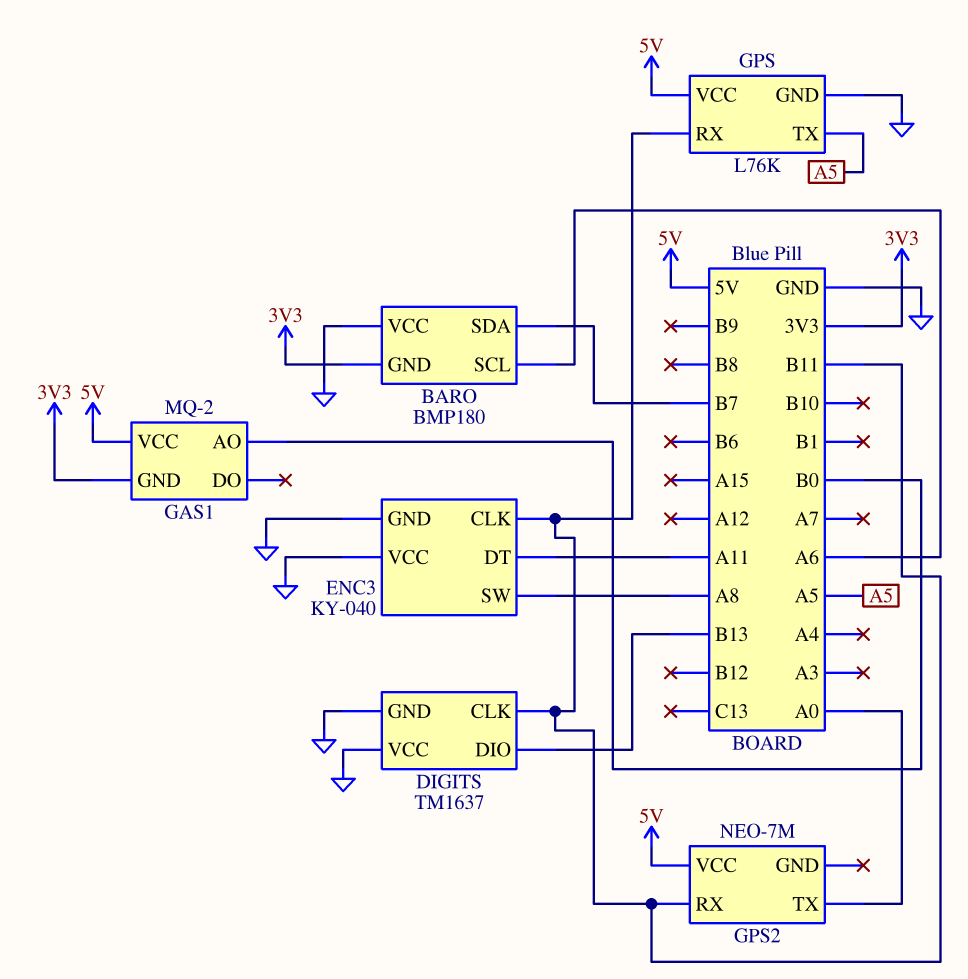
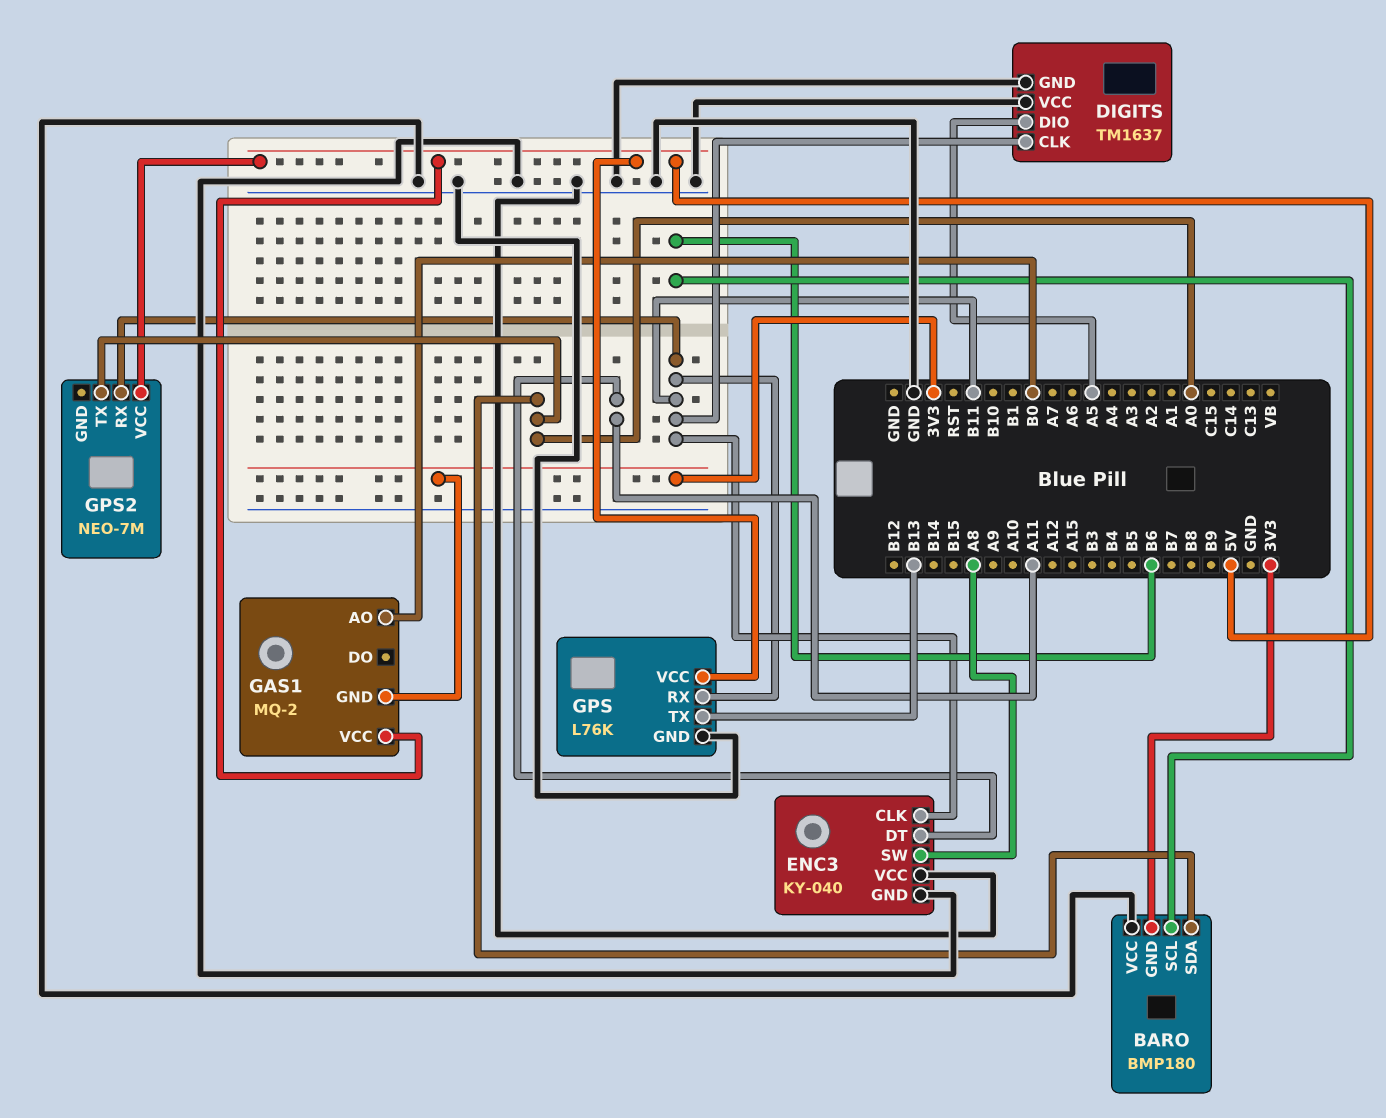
BARO pin SCL: A6 -> B6
BARO pin SDA: B7 -> A0
DIGITS pin DIO: B13 -> A5
GPS pin TX: A5 -> B13

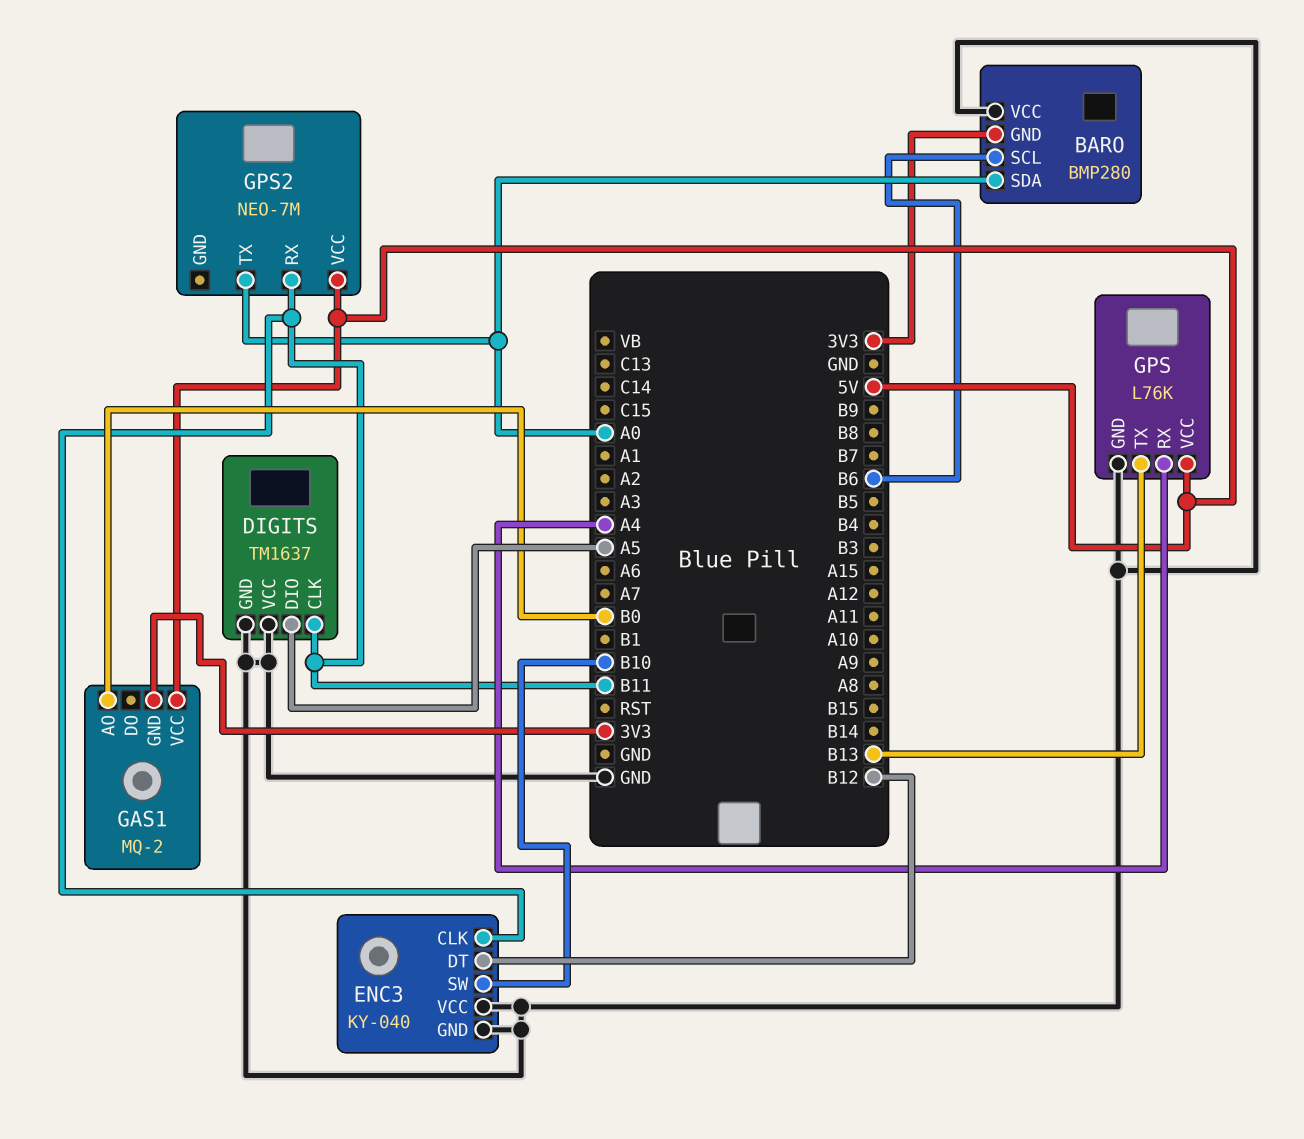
BARO: BMP180 -> BMP280
ENC3 pin DT: A11 -> B12
ENC3 pin SW: A8 -> B10
GPS pin RX: B11 -> A4

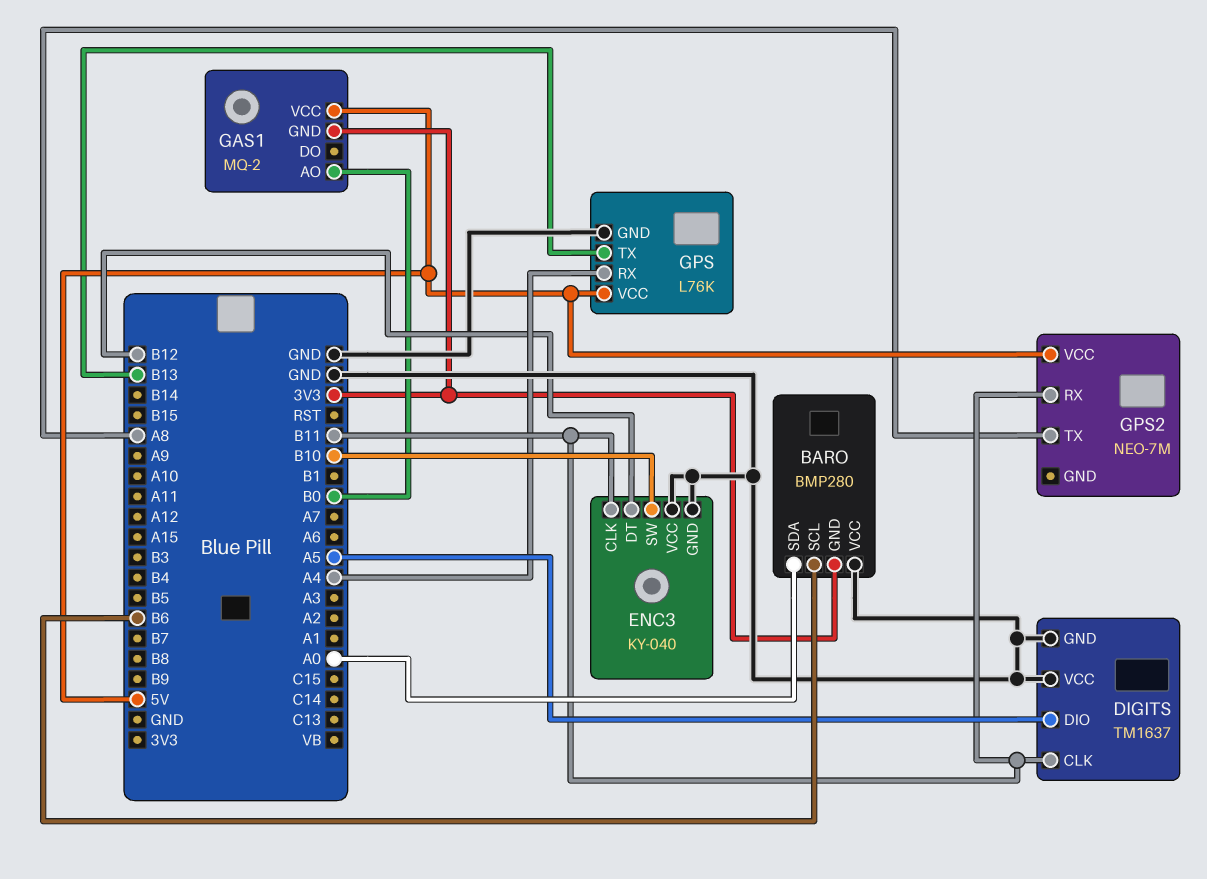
GPS2 pin TX: A0 -> A8

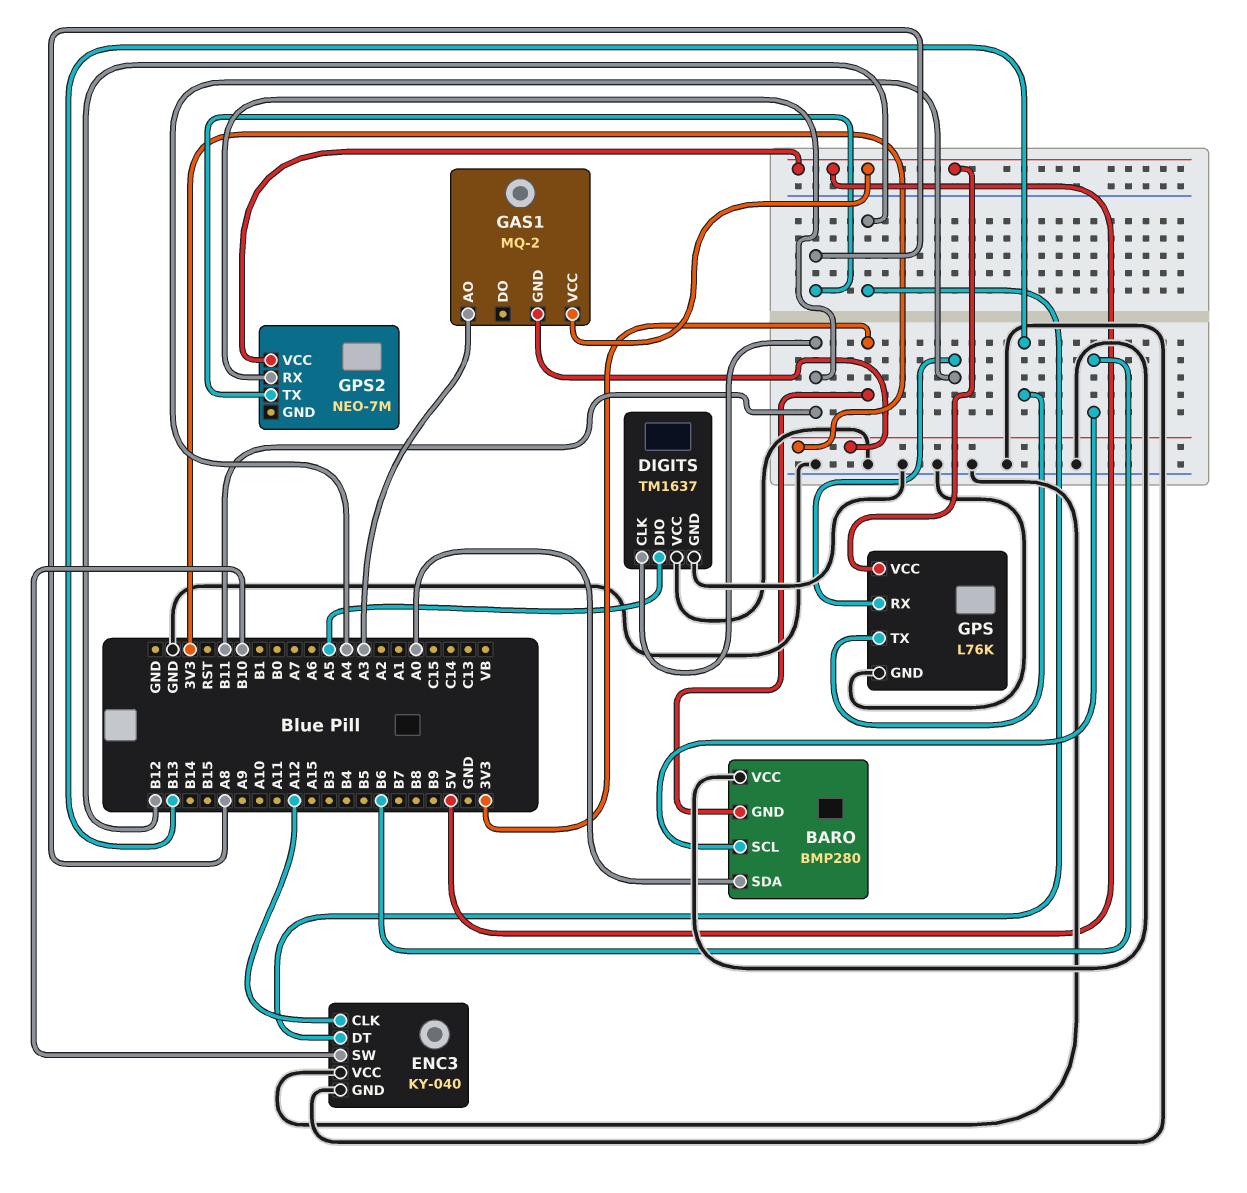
ENC3 pin CLK: B11 -> A12
GAS1 pin AO: B0 -> A3

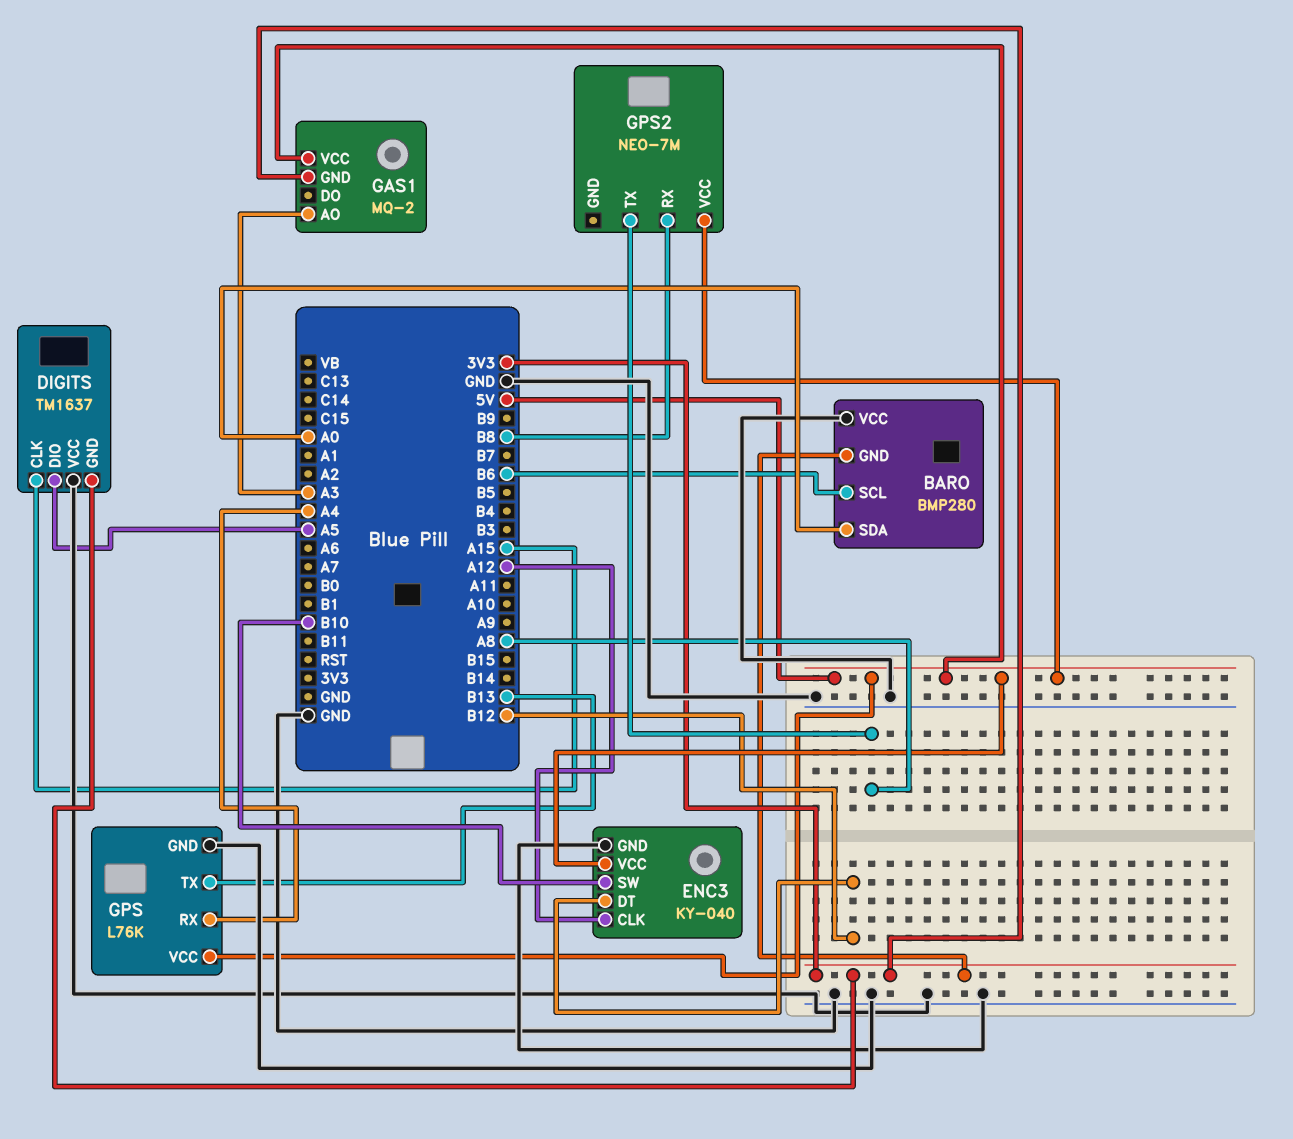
DIGITS pin CLK: B11 -> A15
DIGITS pin GND: GND -> 3V3
ENC3 pin VCC: GND -> 5V
GPS2 pin RX: B11 -> B8

